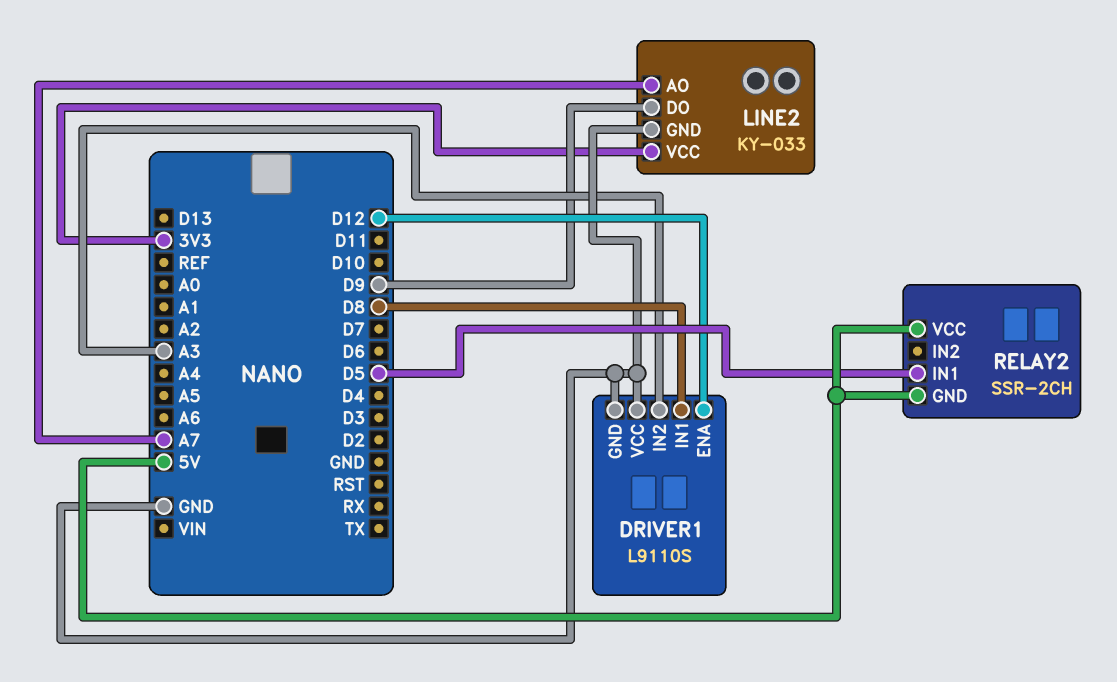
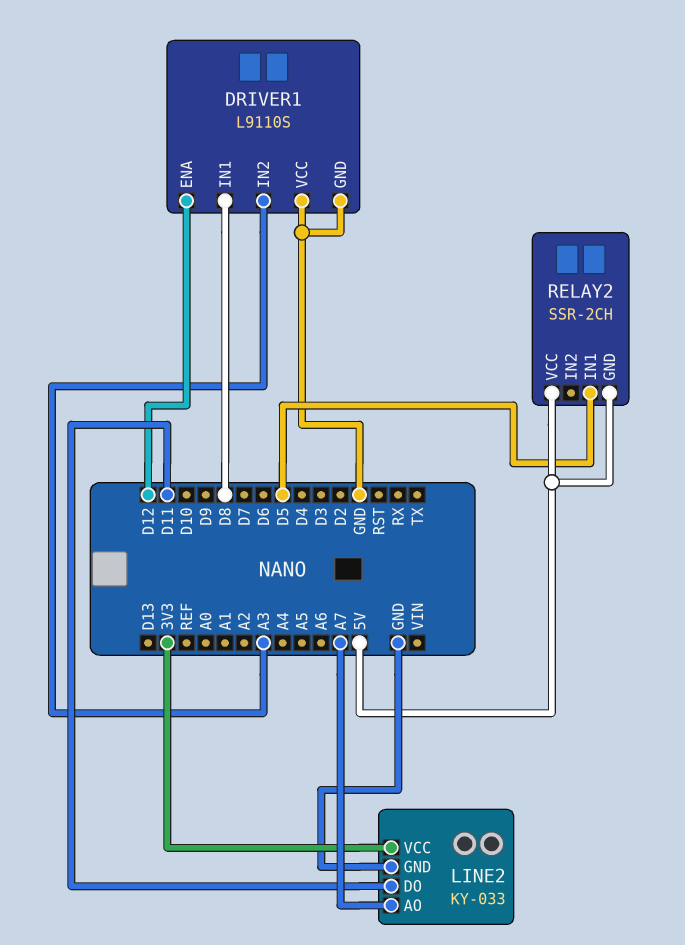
LINE2 pin DO: D9 -> D11

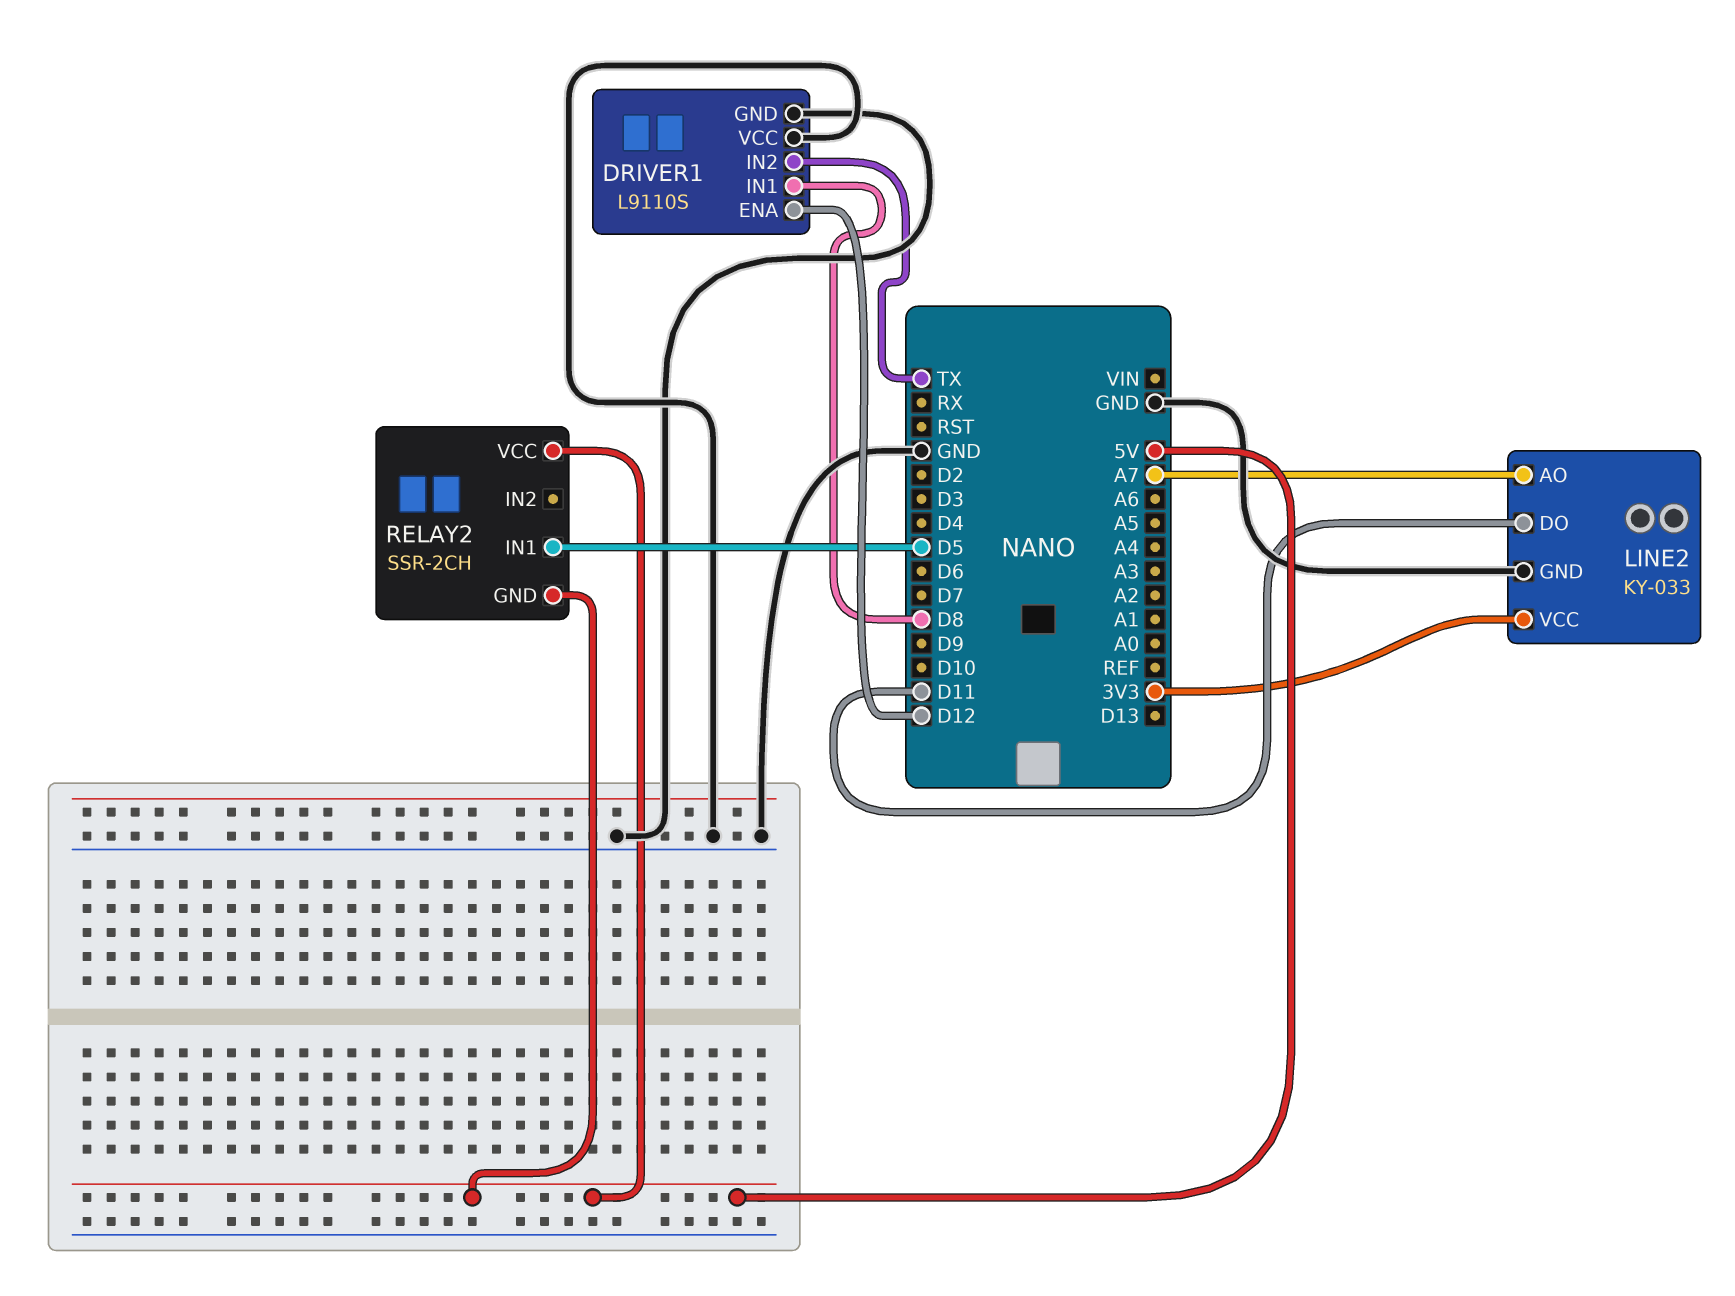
DRIVER1 pin IN2: A3 -> TX

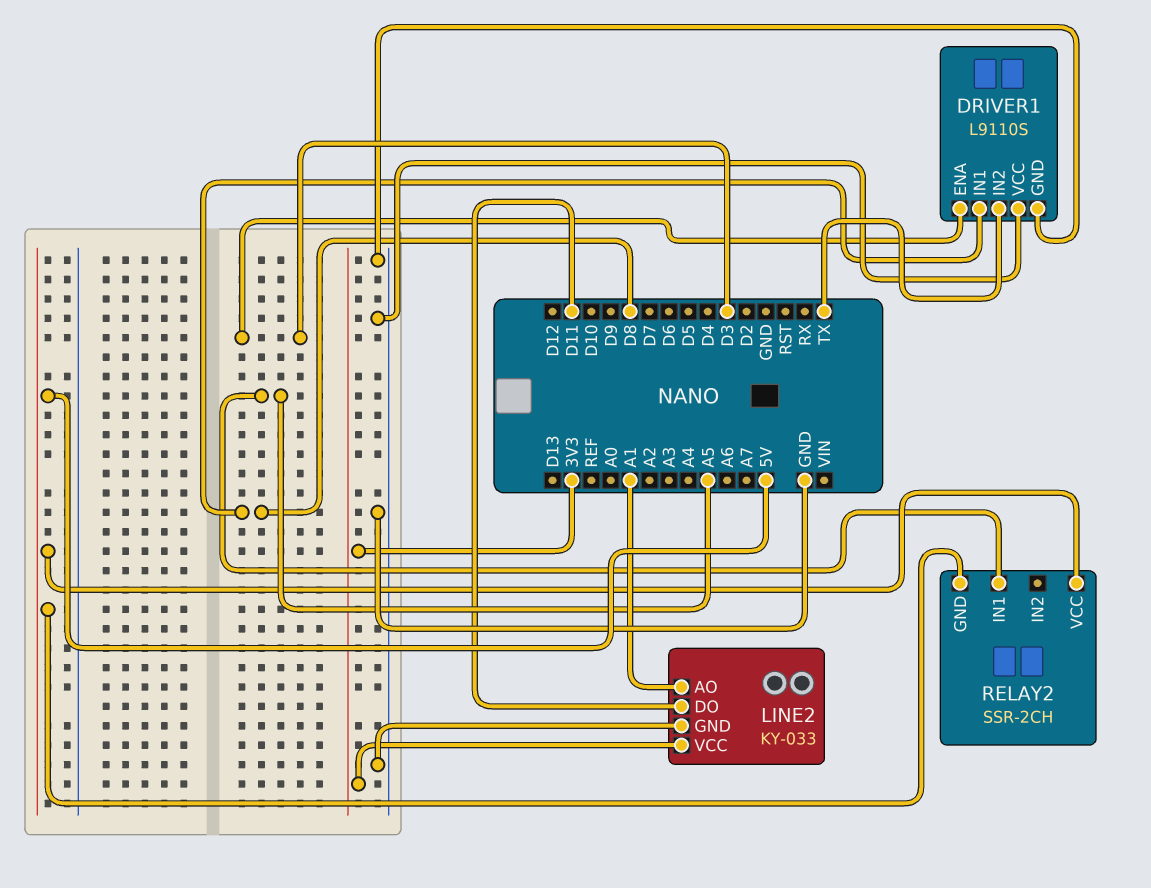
DRIVER1 pin ENA: D12 -> D3
LINE2 pin AO: A7 -> A1
RELAY2 pin IN1: D5 -> A5

